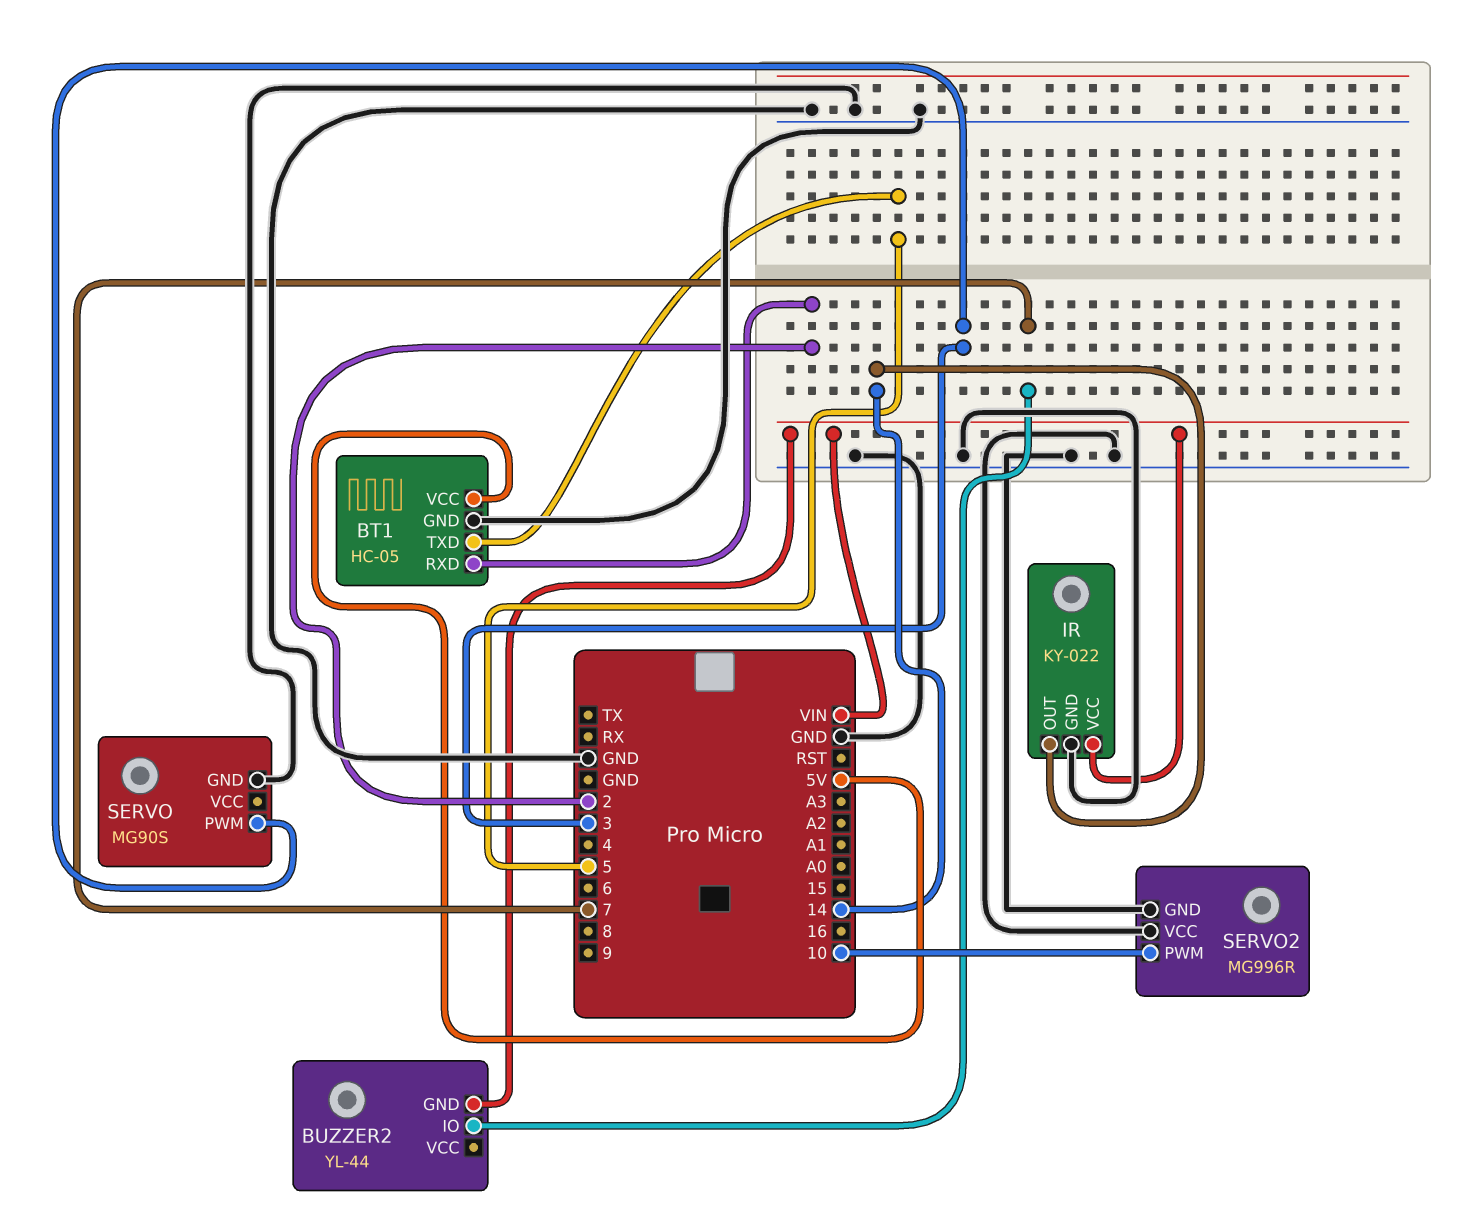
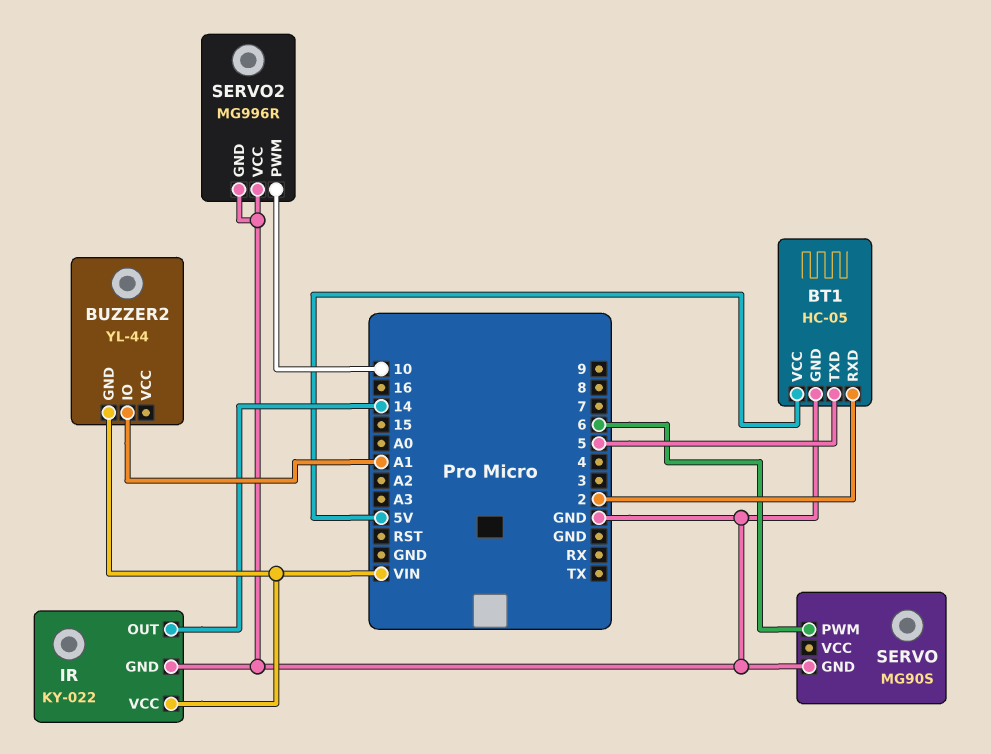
BUZZER2 pin IO: 7 -> A1
SERVO pin PWM: 3 -> 6

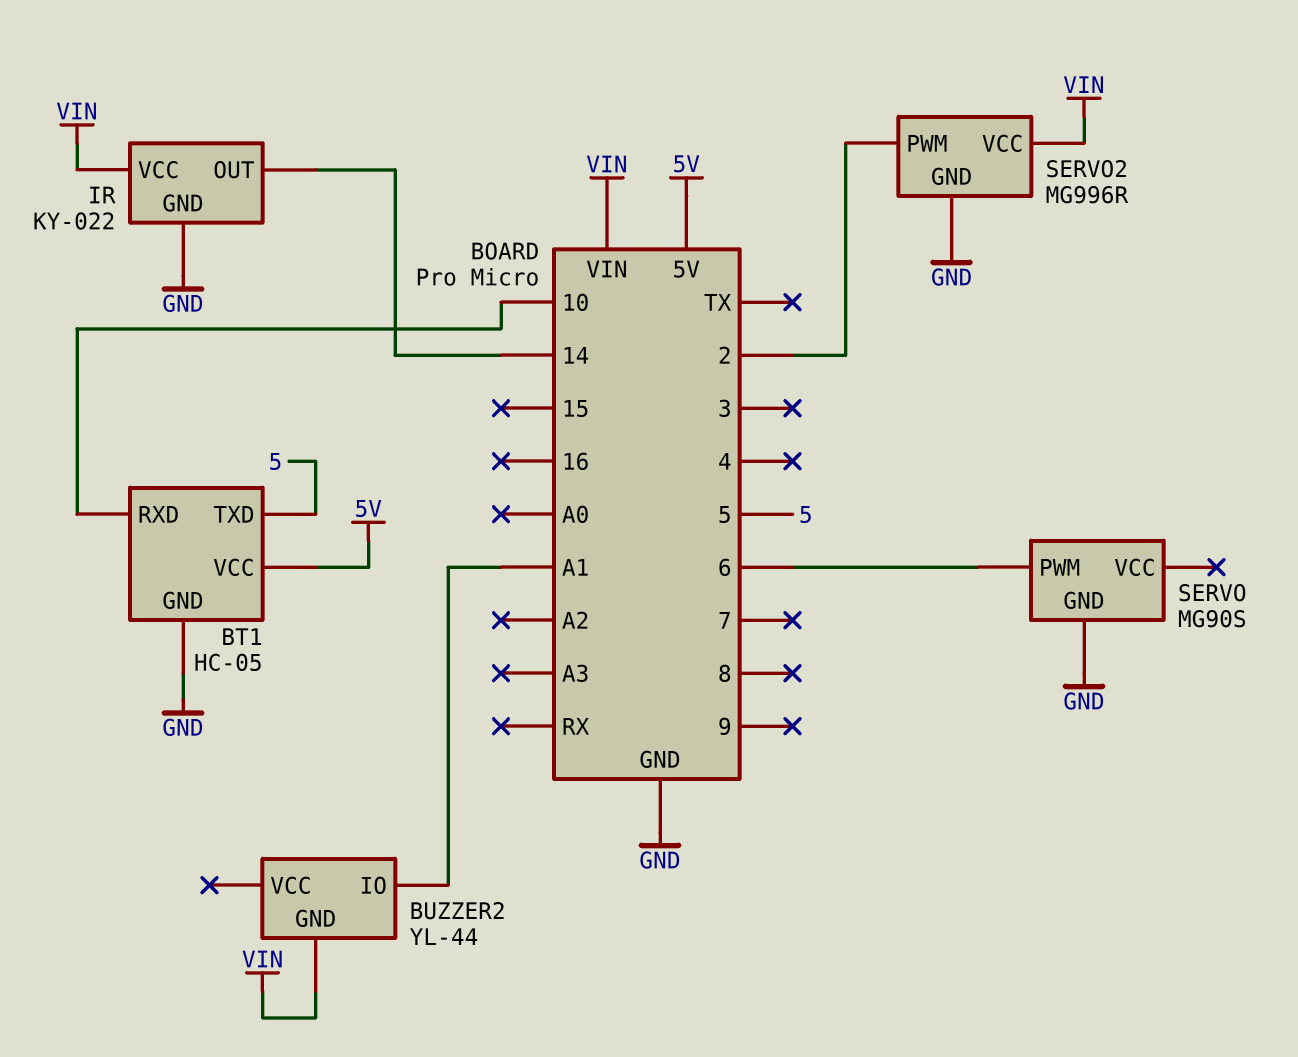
BT1 pin RXD: 2 -> 10
SERVO2 pin PWM: 10 -> 2
SERVO2 pin VCC: GND -> VIN

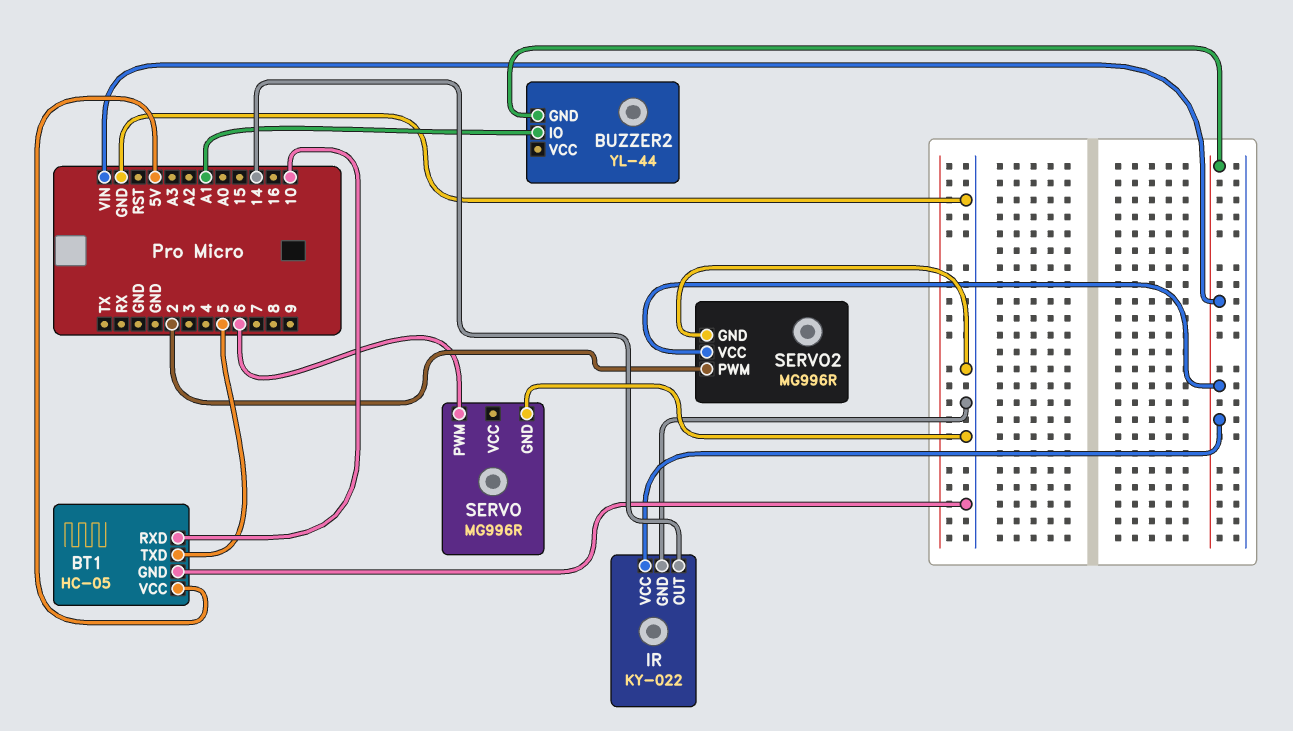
SERVO: MG90S -> MG996R

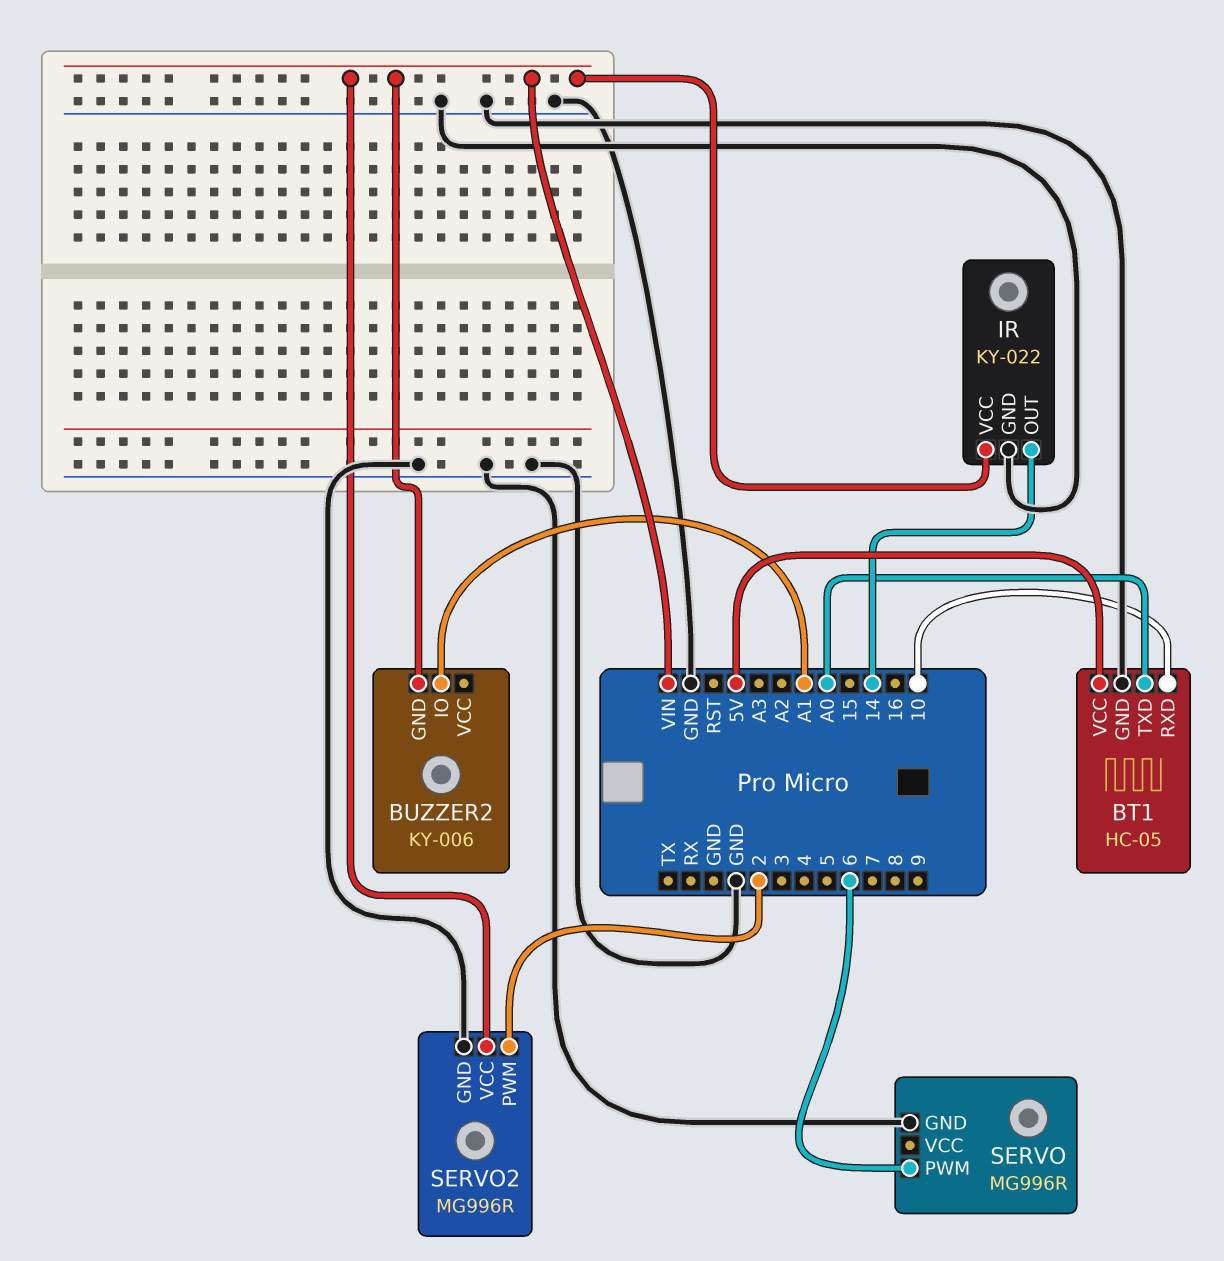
BT1 pin TXD: 5 -> A0
BUZZER2: YL-44 -> KY-006

